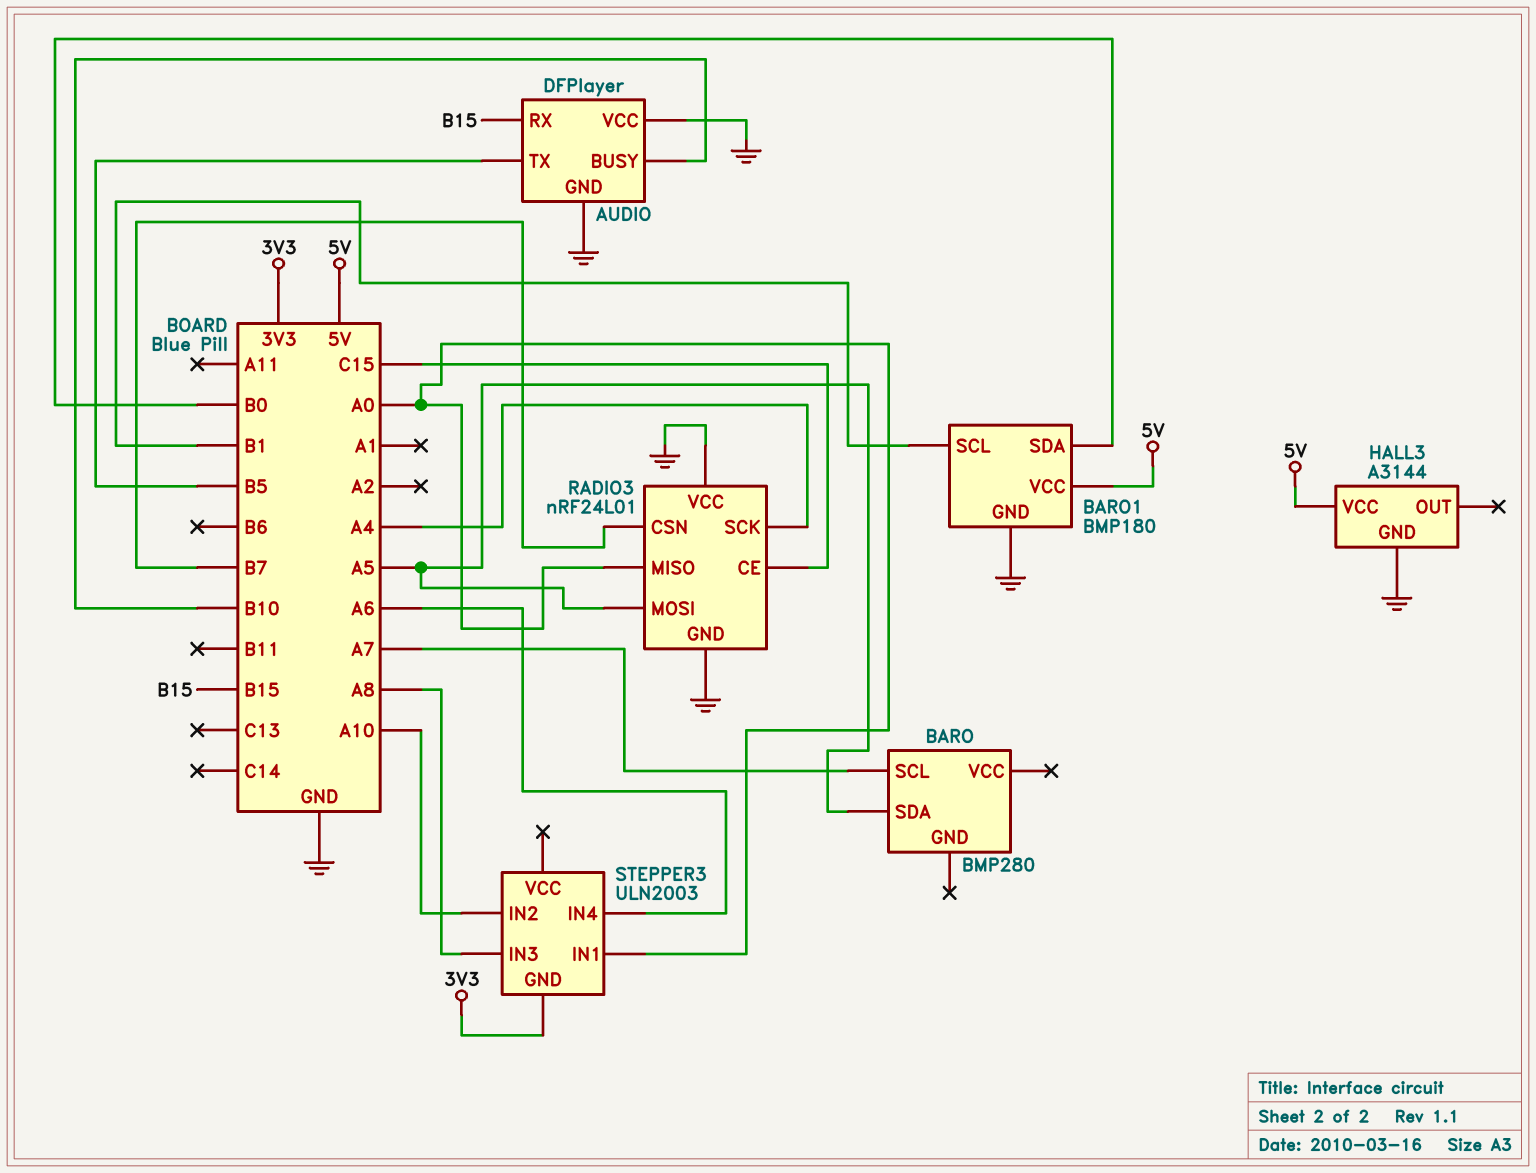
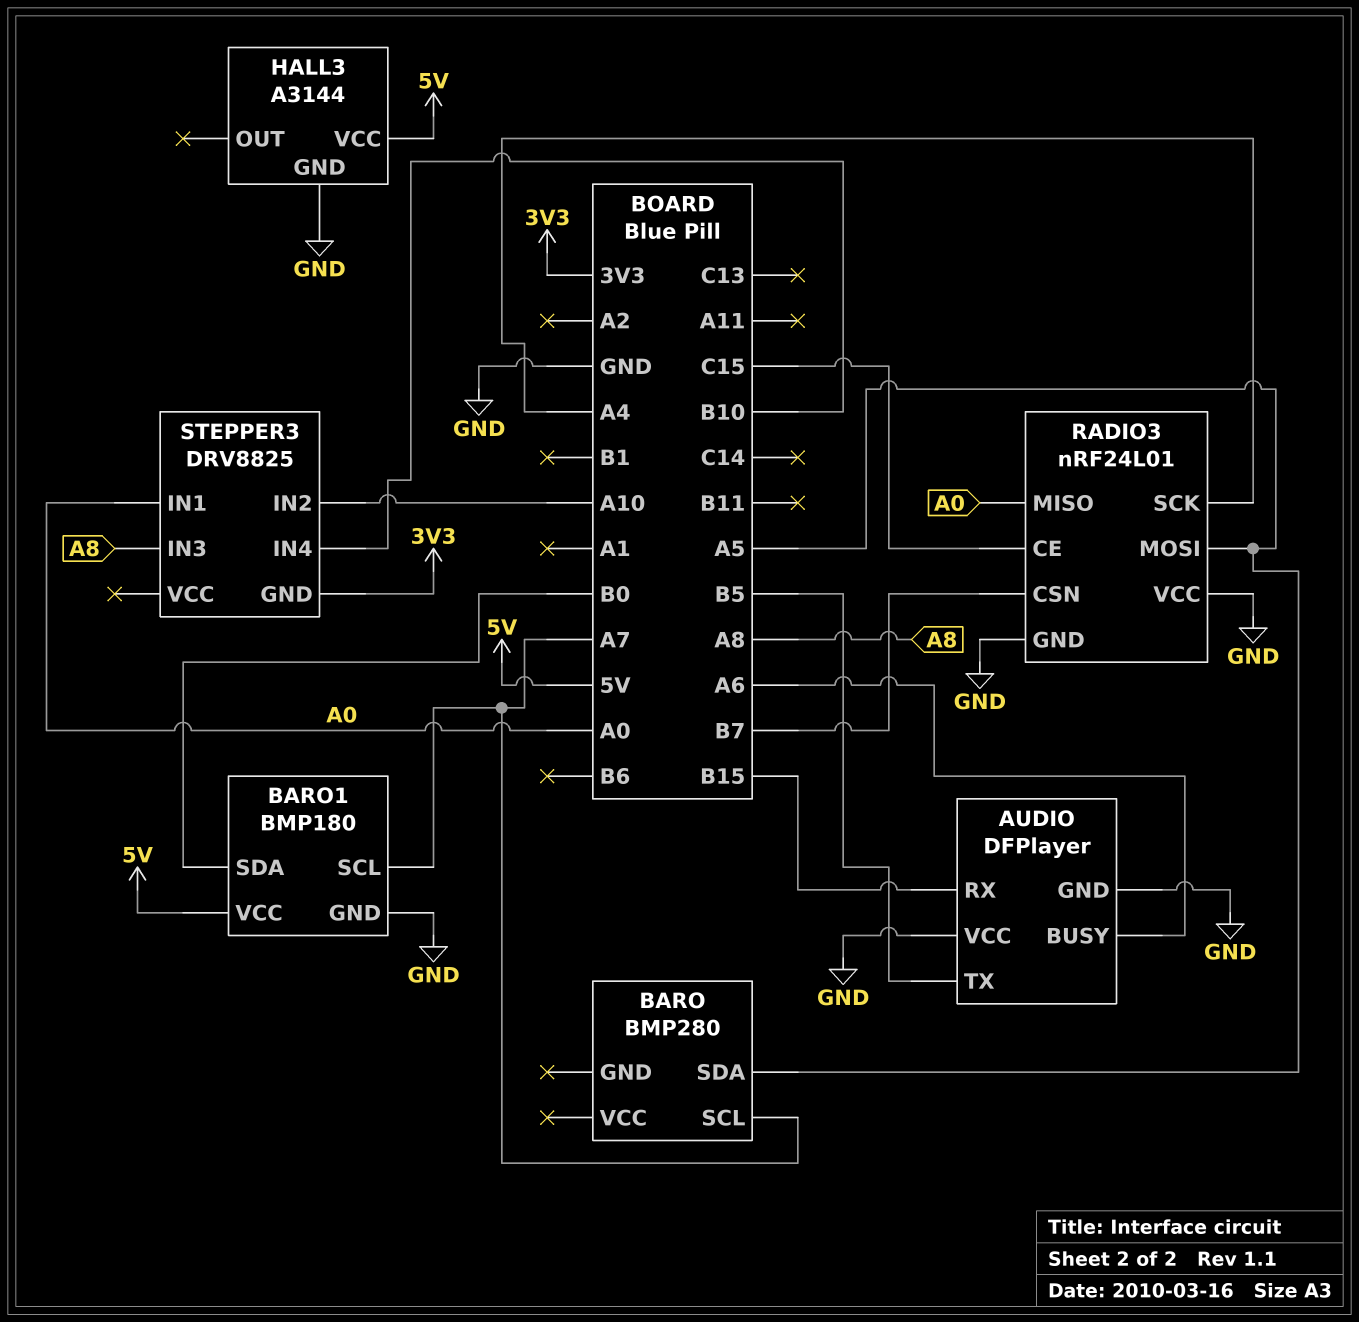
AUDIO pin BUSY: B10 -> A6
BARO1 pin SCL: B1 -> A7
STEPPER3: ULN2003 -> DRV8825
STEPPER3 pin IN4: A6 -> B10

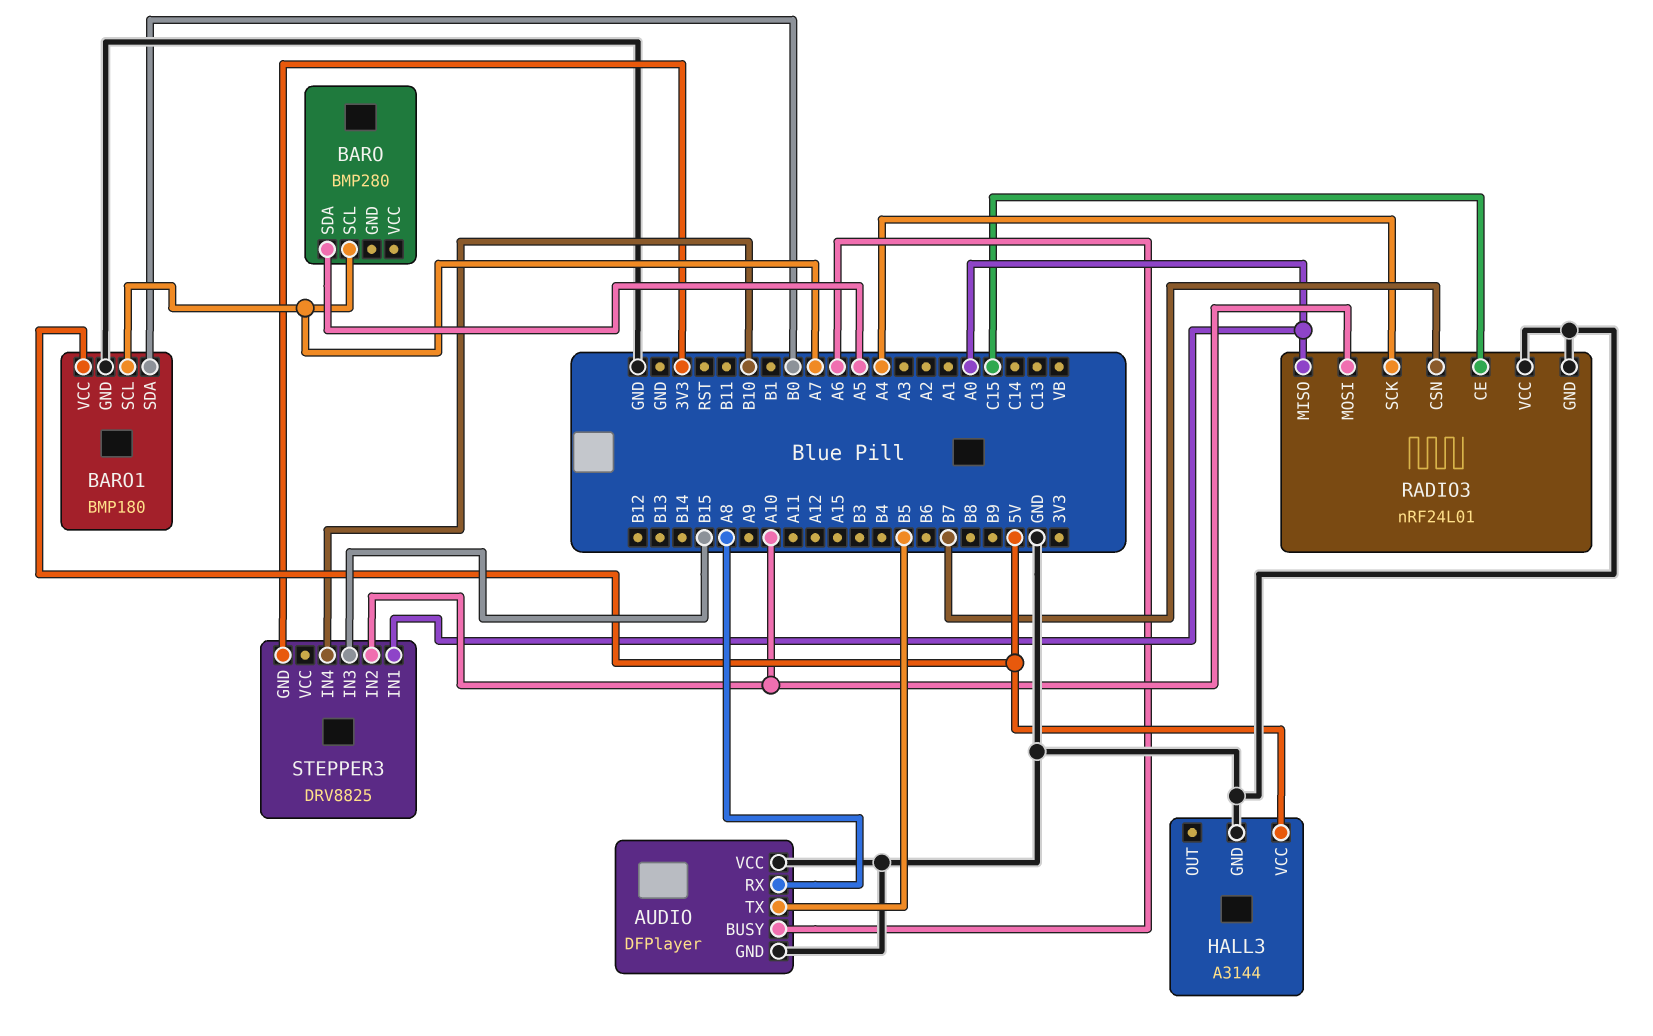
AUDIO pin RX: B15 -> A8
RADIO3 pin MOSI: A5 -> A10
STEPPER3 pin IN3: A8 -> B15

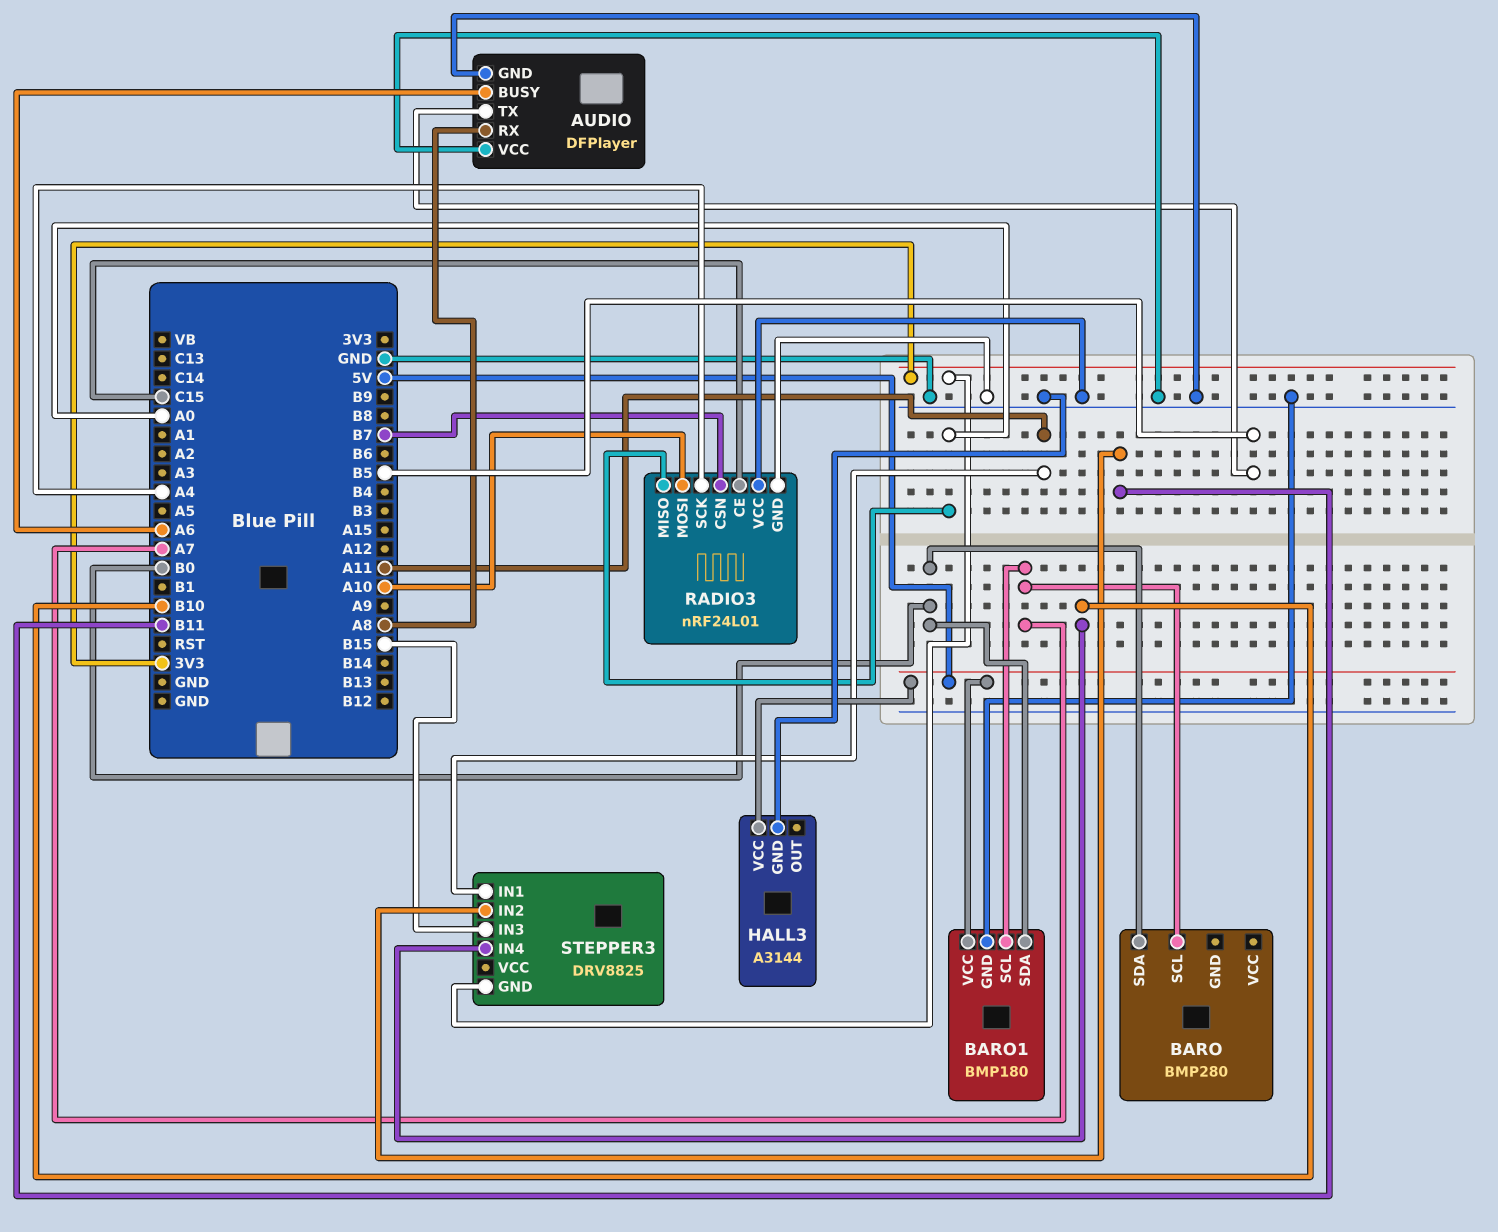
BARO pin SDA: A5 -> B0
STEPPER3 pin IN1: A0 -> A11
STEPPER3 pin IN2: A10 -> B11

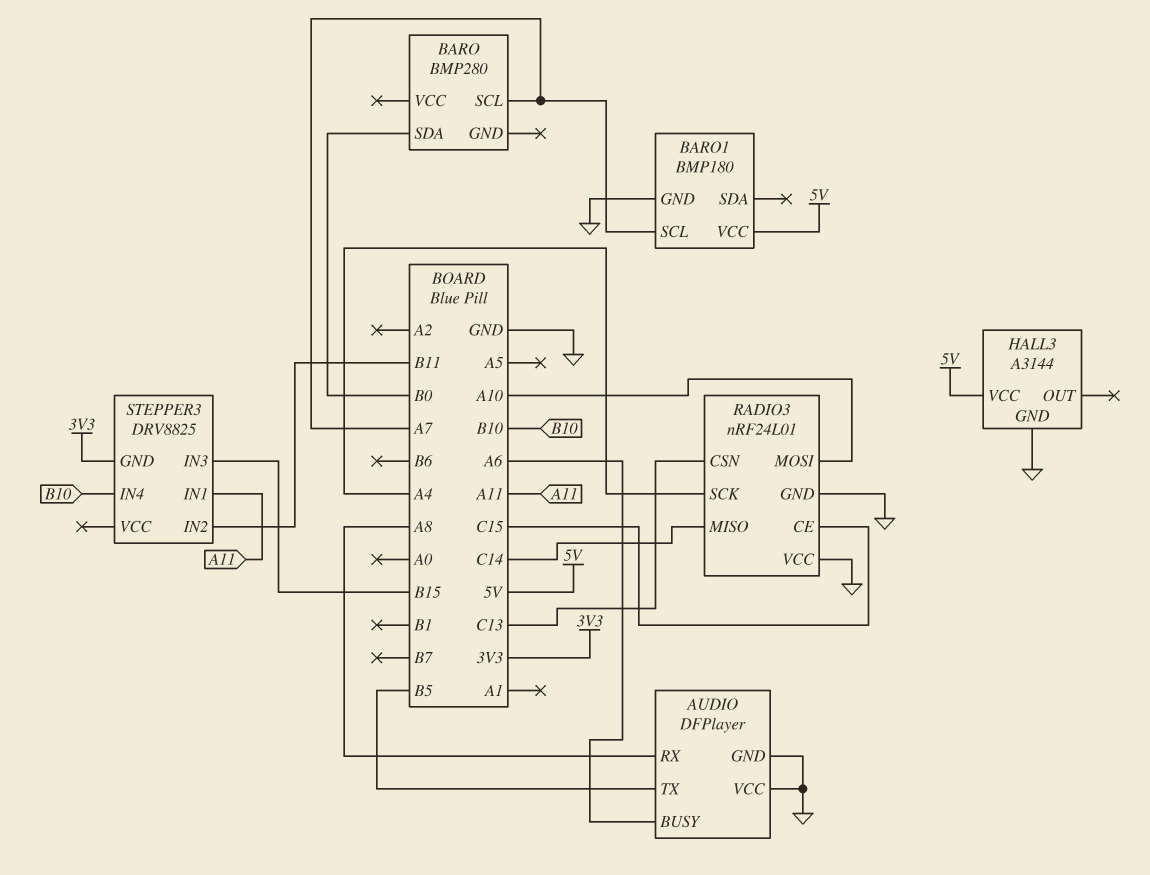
BARO1 pin SDA: B0 -> none
RADIO3 pin CSN: B7 -> C13
RADIO3 pin MISO: A0 -> C14

